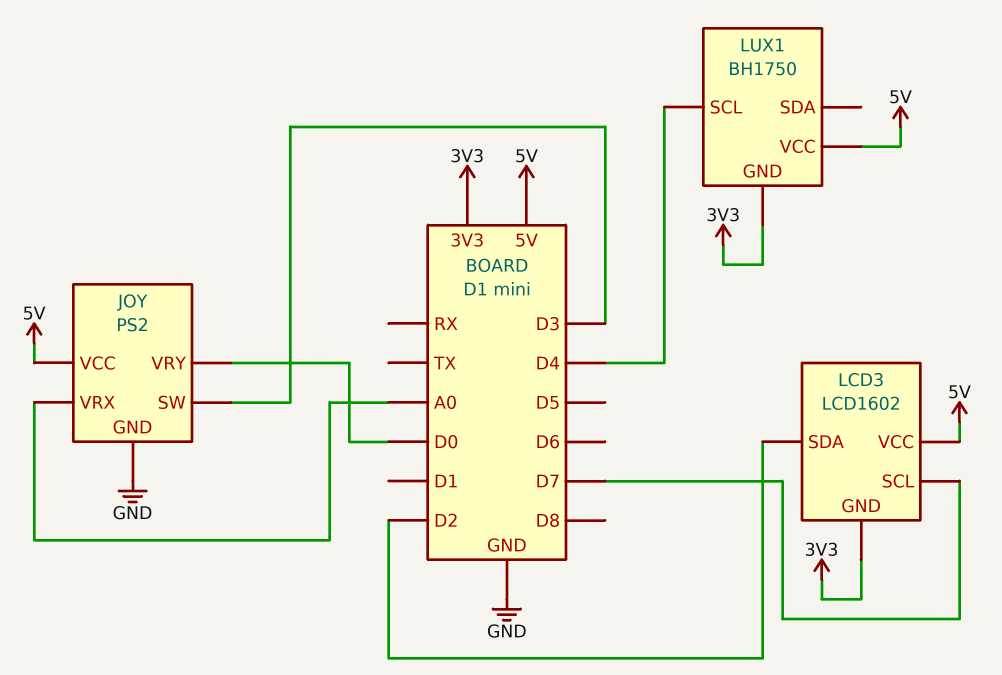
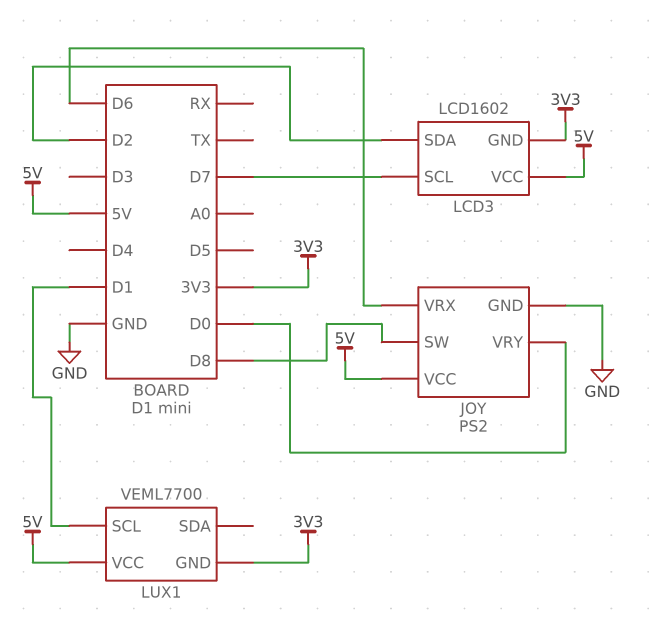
JOY pin SW: D3 -> D8
JOY pin VRX: A0 -> D6
LUX1: BH1750 -> VEML7700
LUX1 pin SCL: D4 -> D1

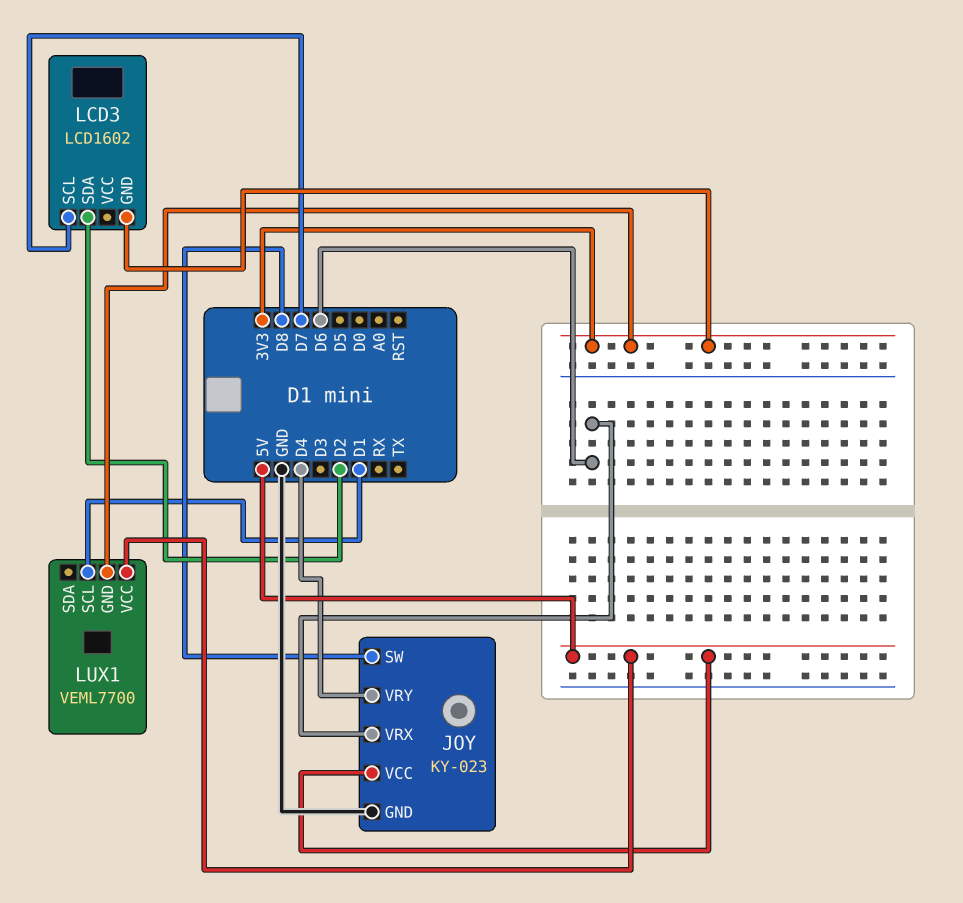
JOY: PS2 -> KY-023
JOY pin VRY: D0 -> D4
LCD3 pin VCC: 5V -> none

